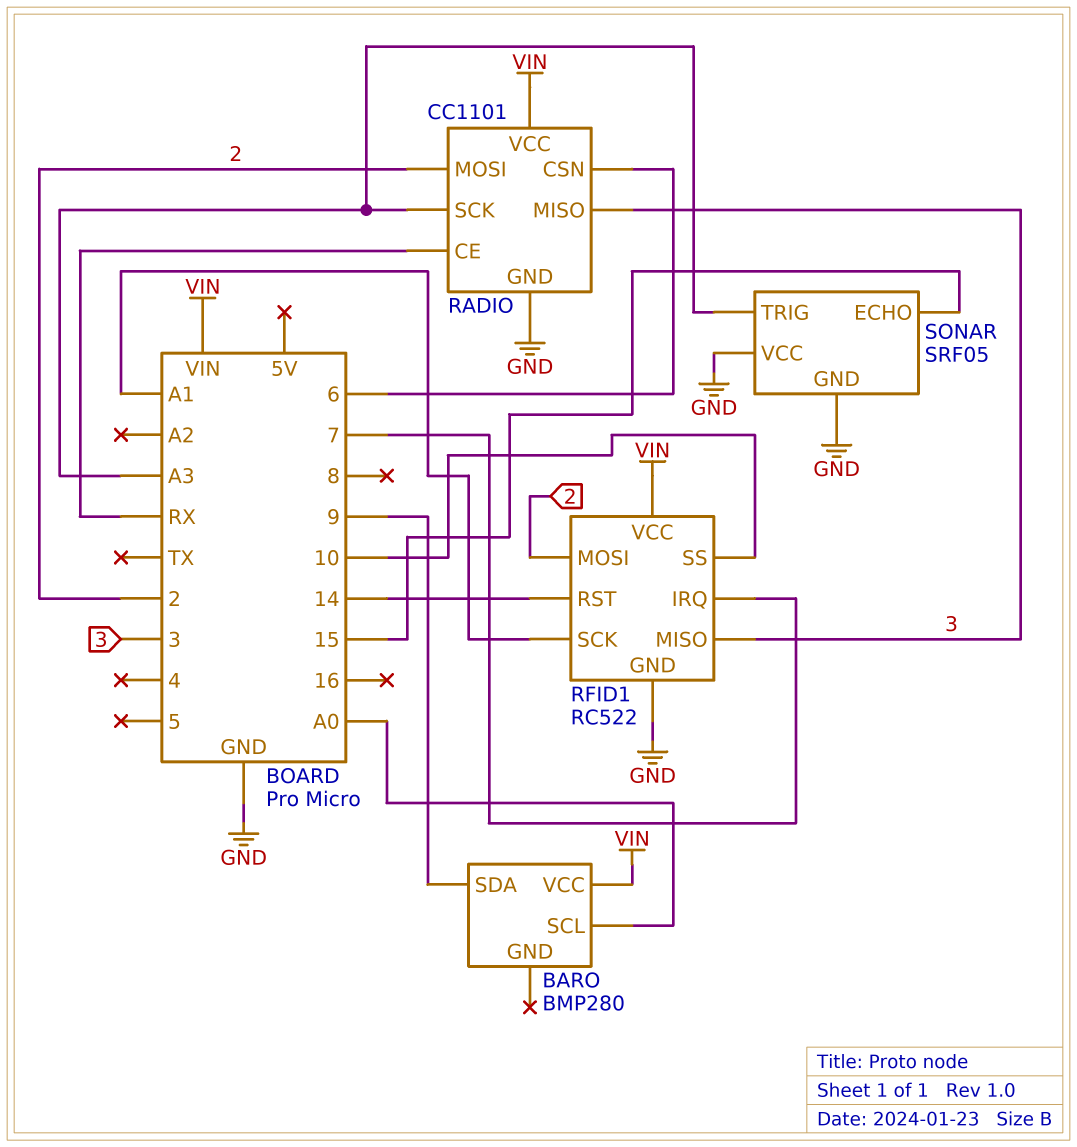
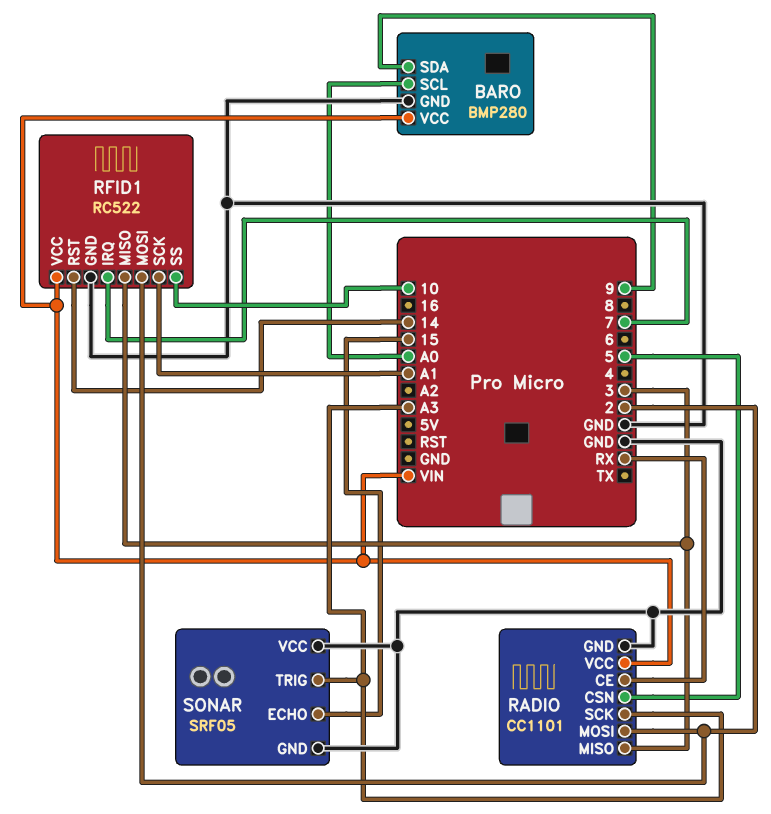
BARO pin GND: none -> GND
RADIO pin CSN: 6 -> 5

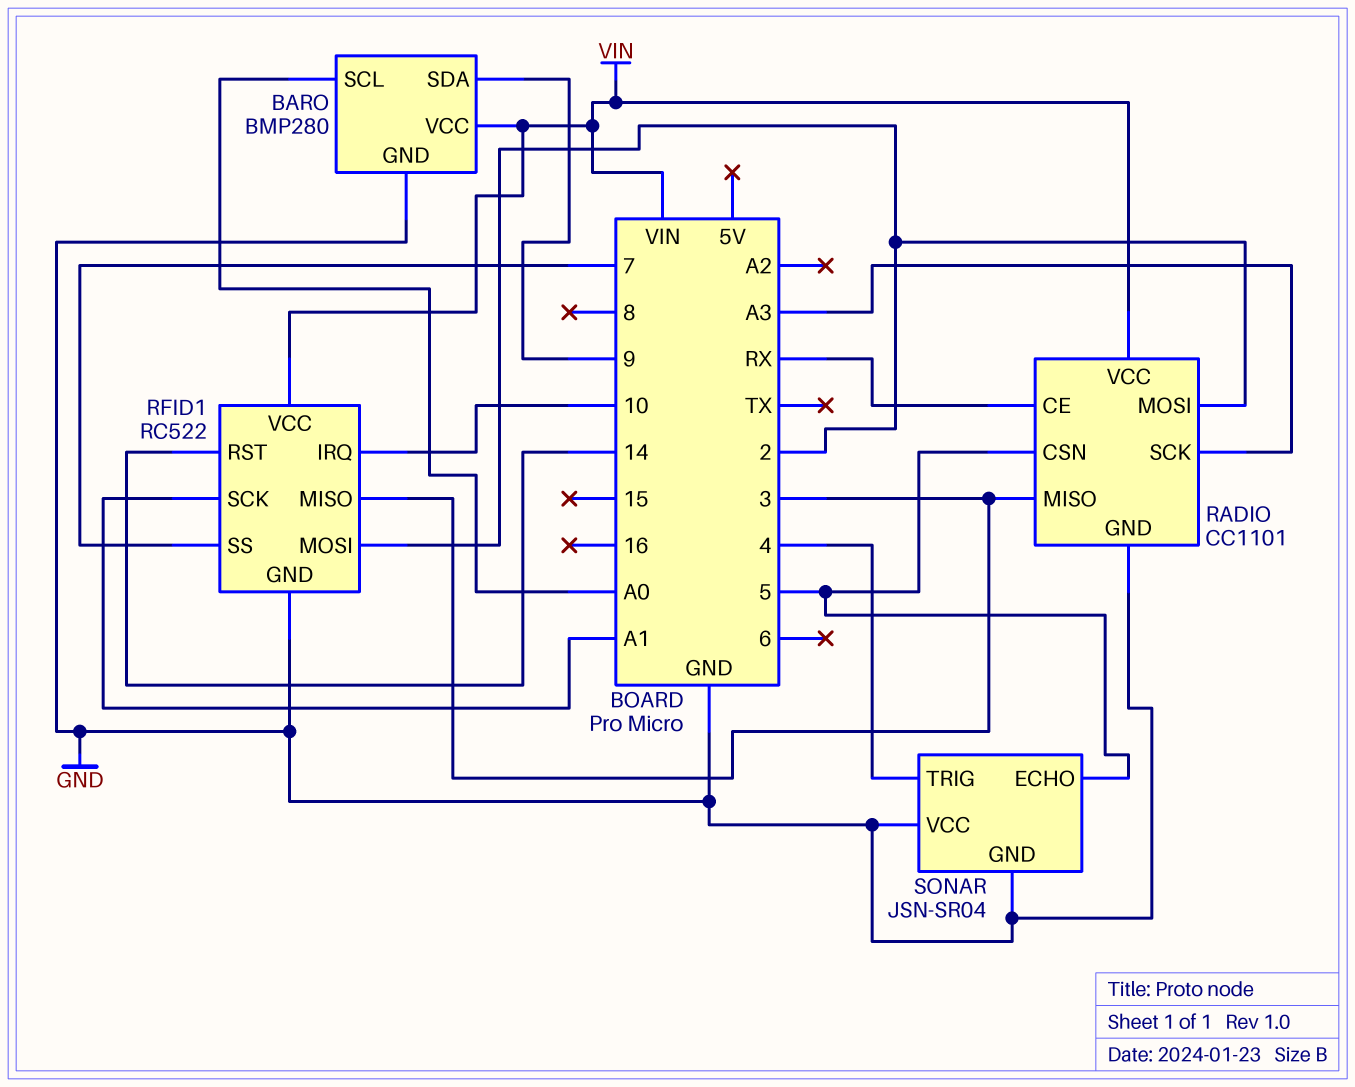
RFID1 pin IRQ: 7 -> 10
RFID1 pin SS: 10 -> 7
SONAR: SRF05 -> JSN-SR04
SONAR pin ECHO: 15 -> 5
SONAR pin TRIG: A3 -> 4

